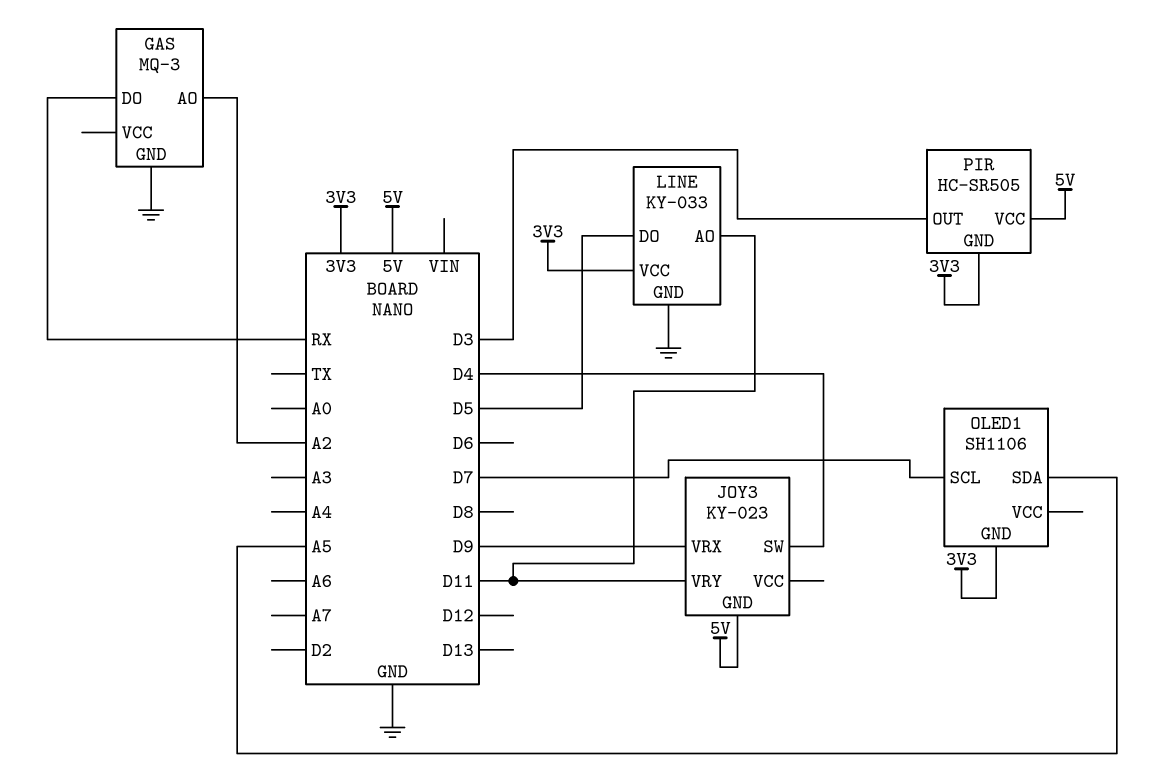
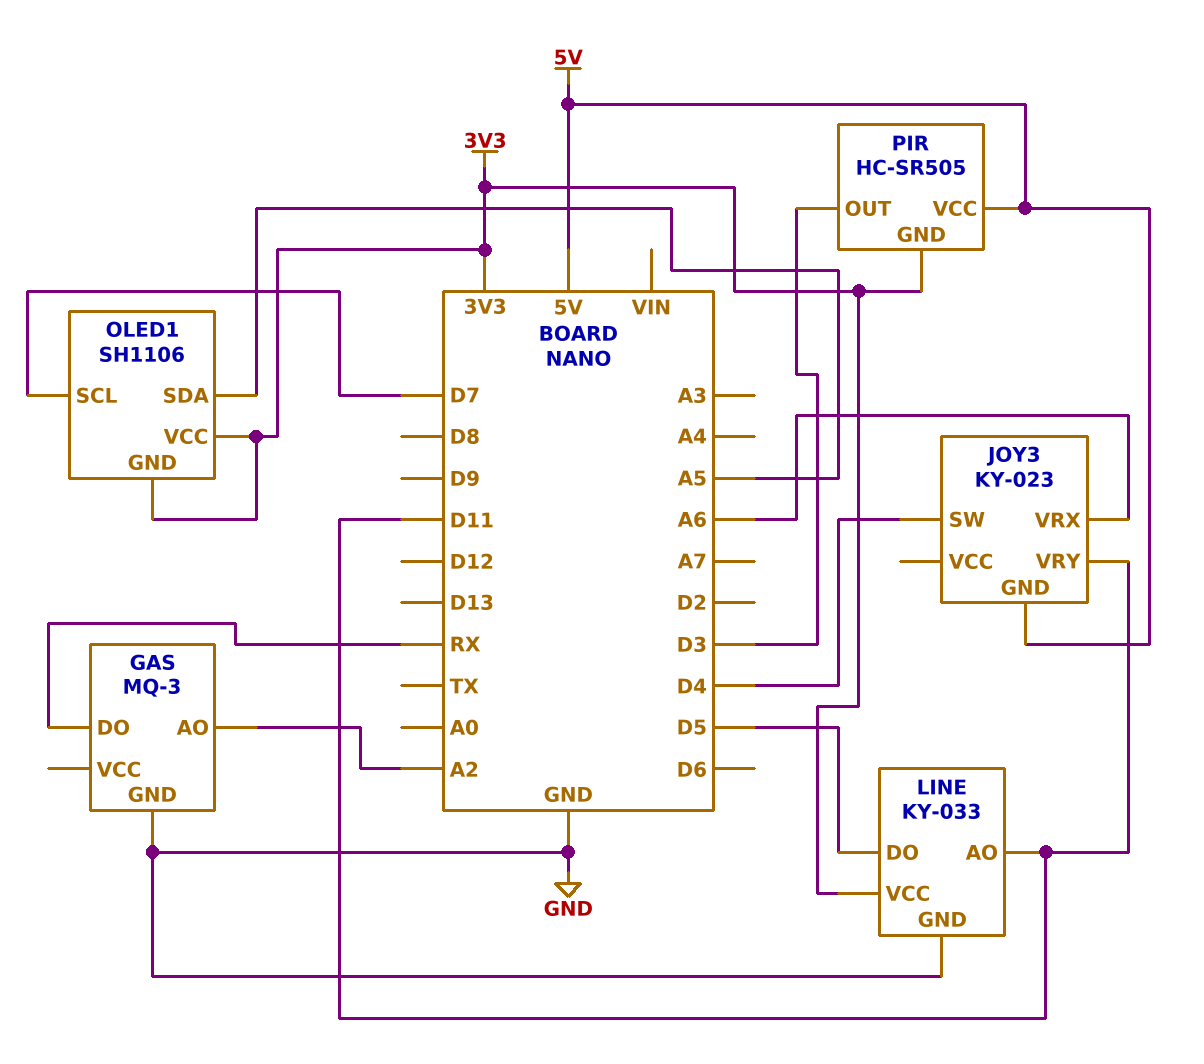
JOY3 pin VRX: D9 -> A6
OLED1 pin VCC: none -> 3V3

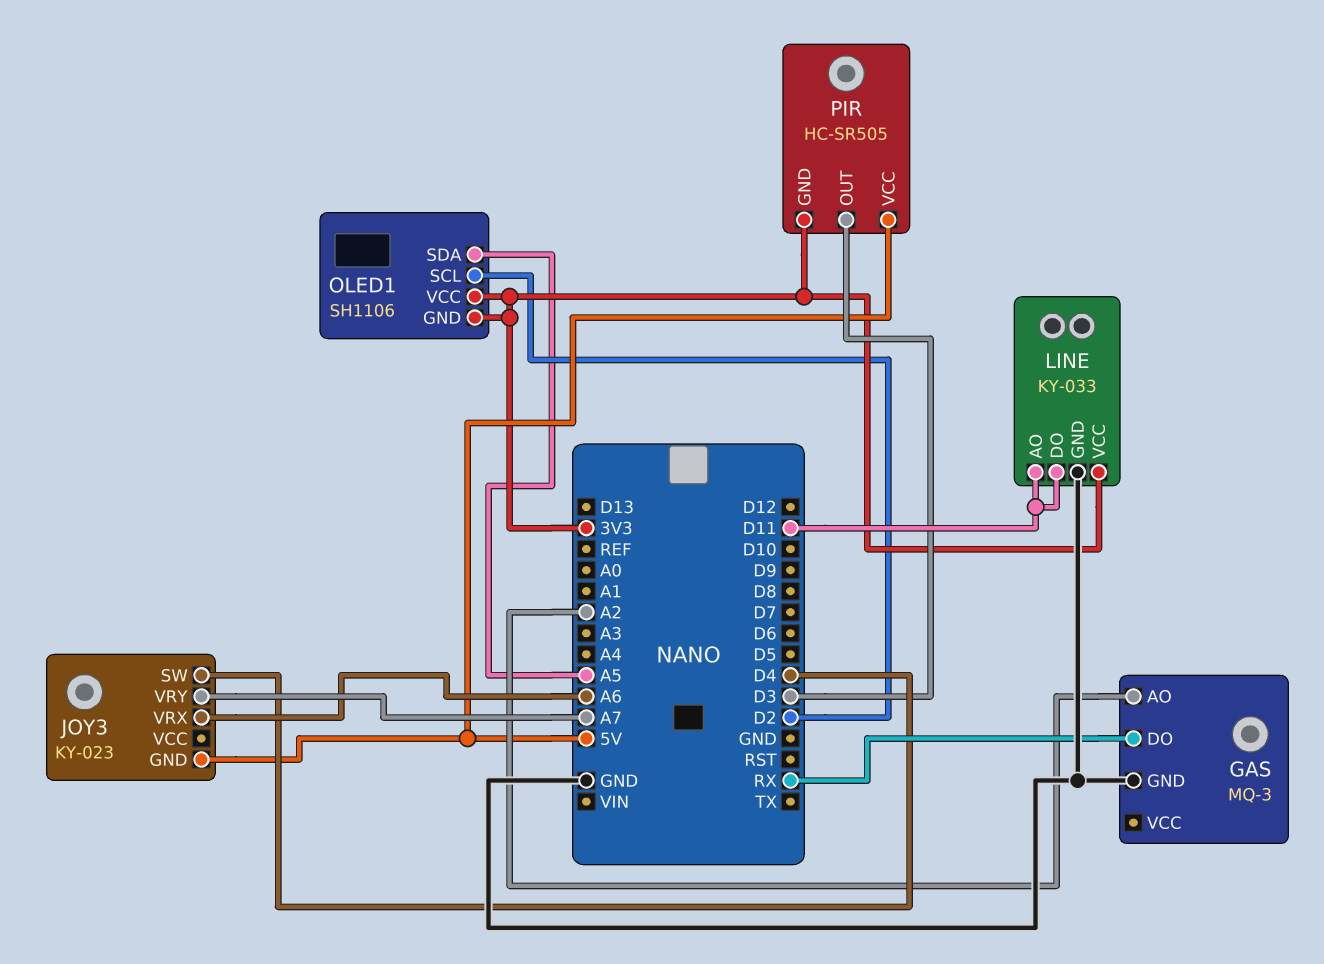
JOY3 pin VRY: D11 -> A7
LINE pin DO: D5 -> D11
OLED1 pin SCL: D7 -> D2

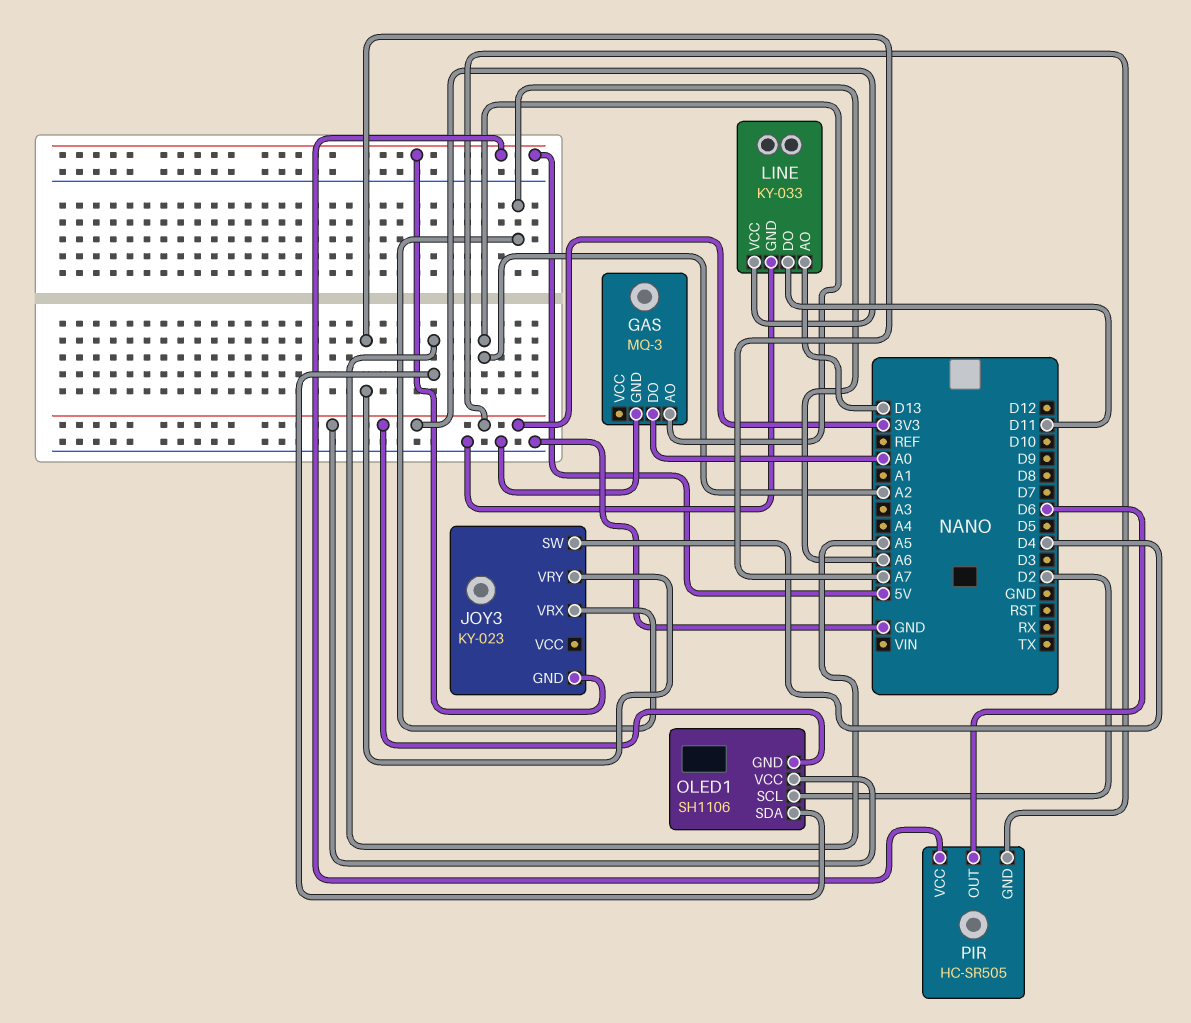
GAS pin DO: RX -> A0
LINE pin AO: D11 -> D13
PIR pin OUT: D3 -> D6

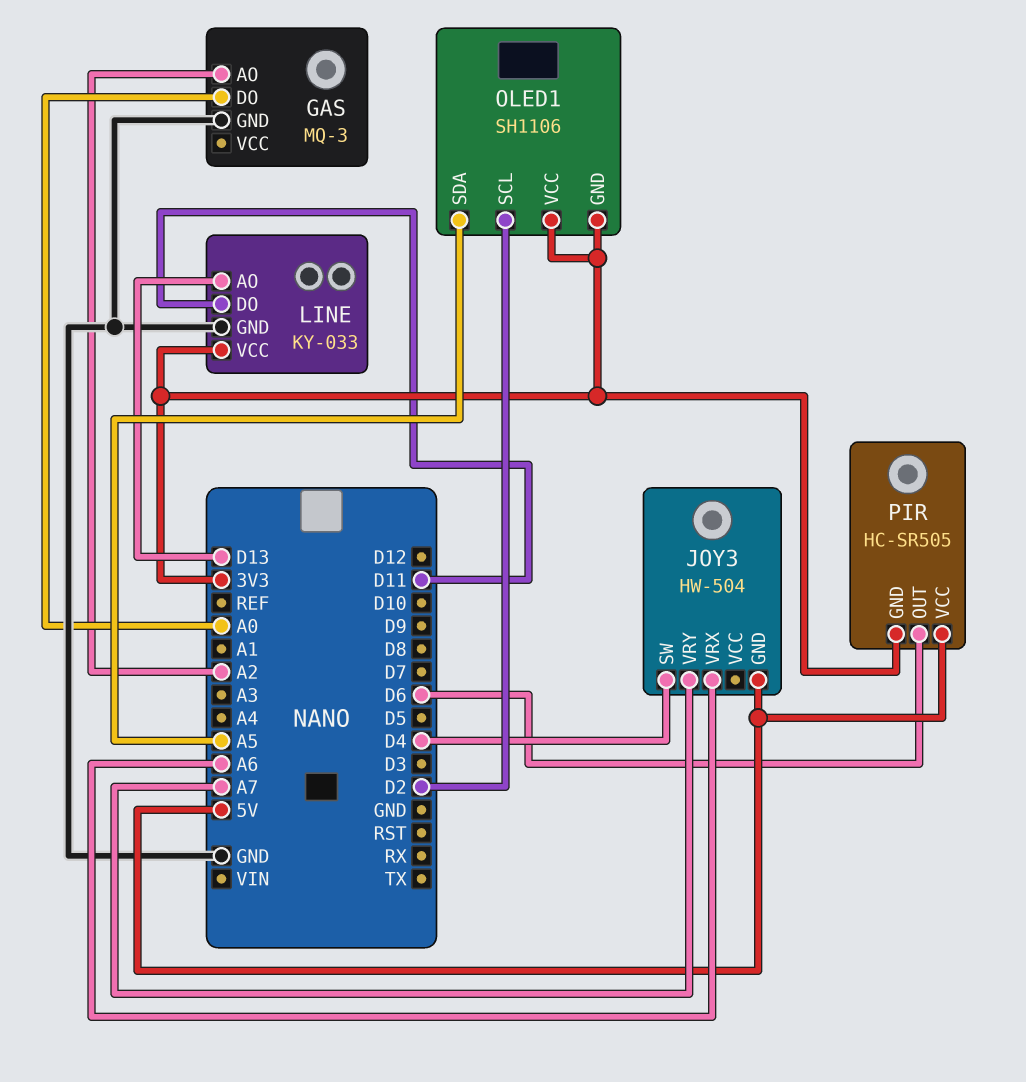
JOY3: KY-023 -> HW-504

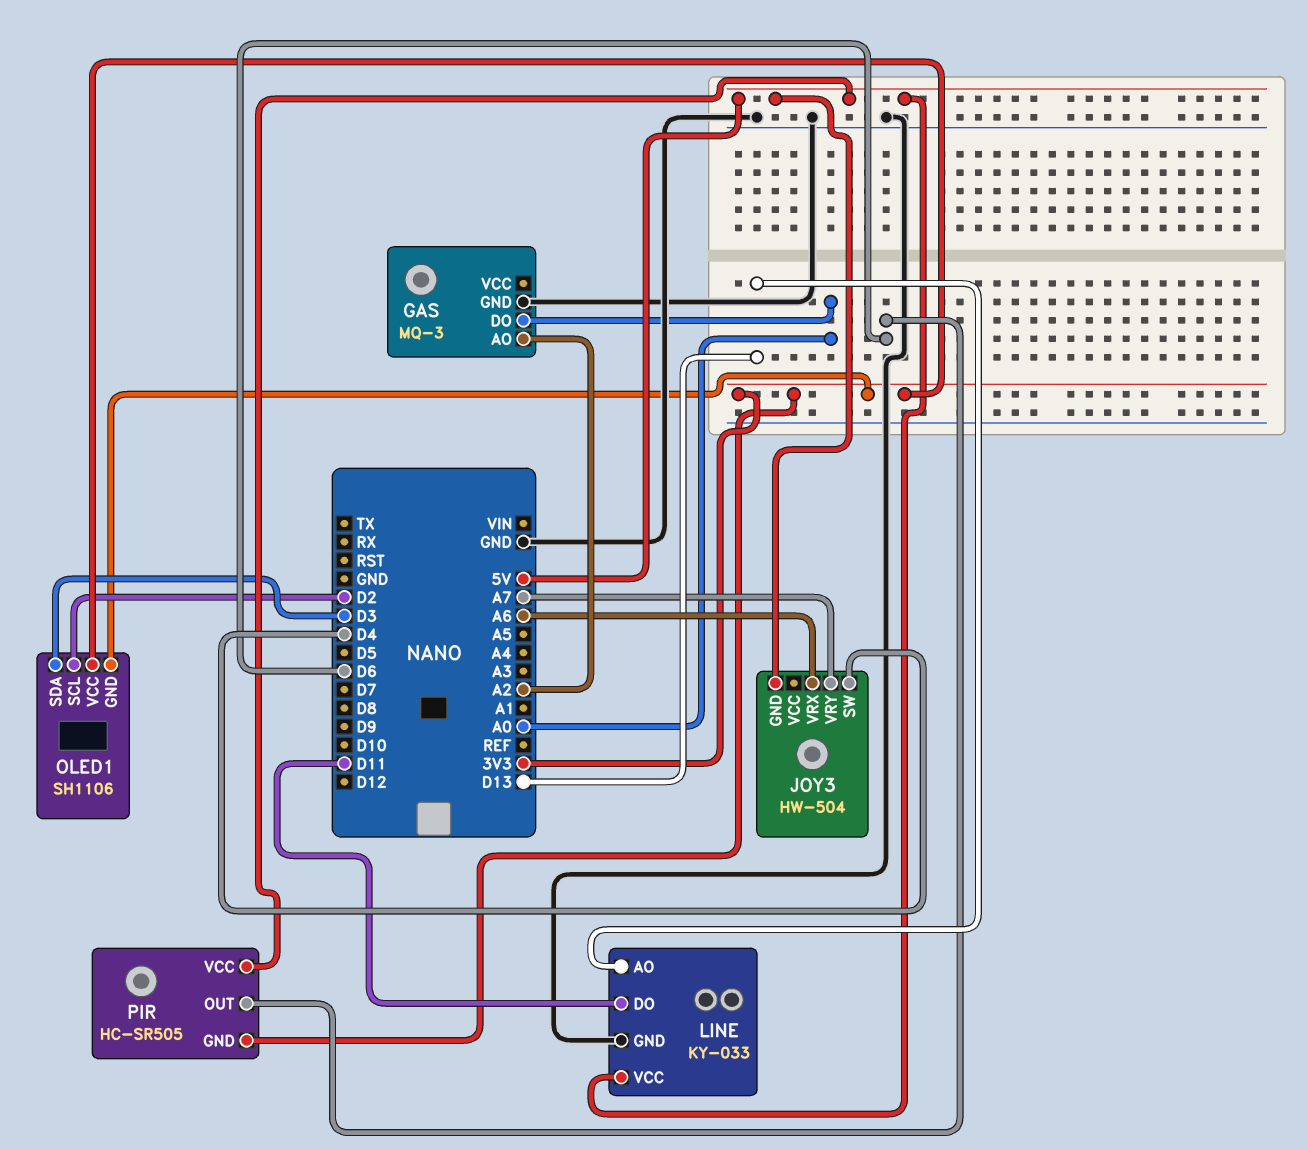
LINE pin VCC: 3V3 -> 5V
OLED1 pin SDA: A5 -> D3

